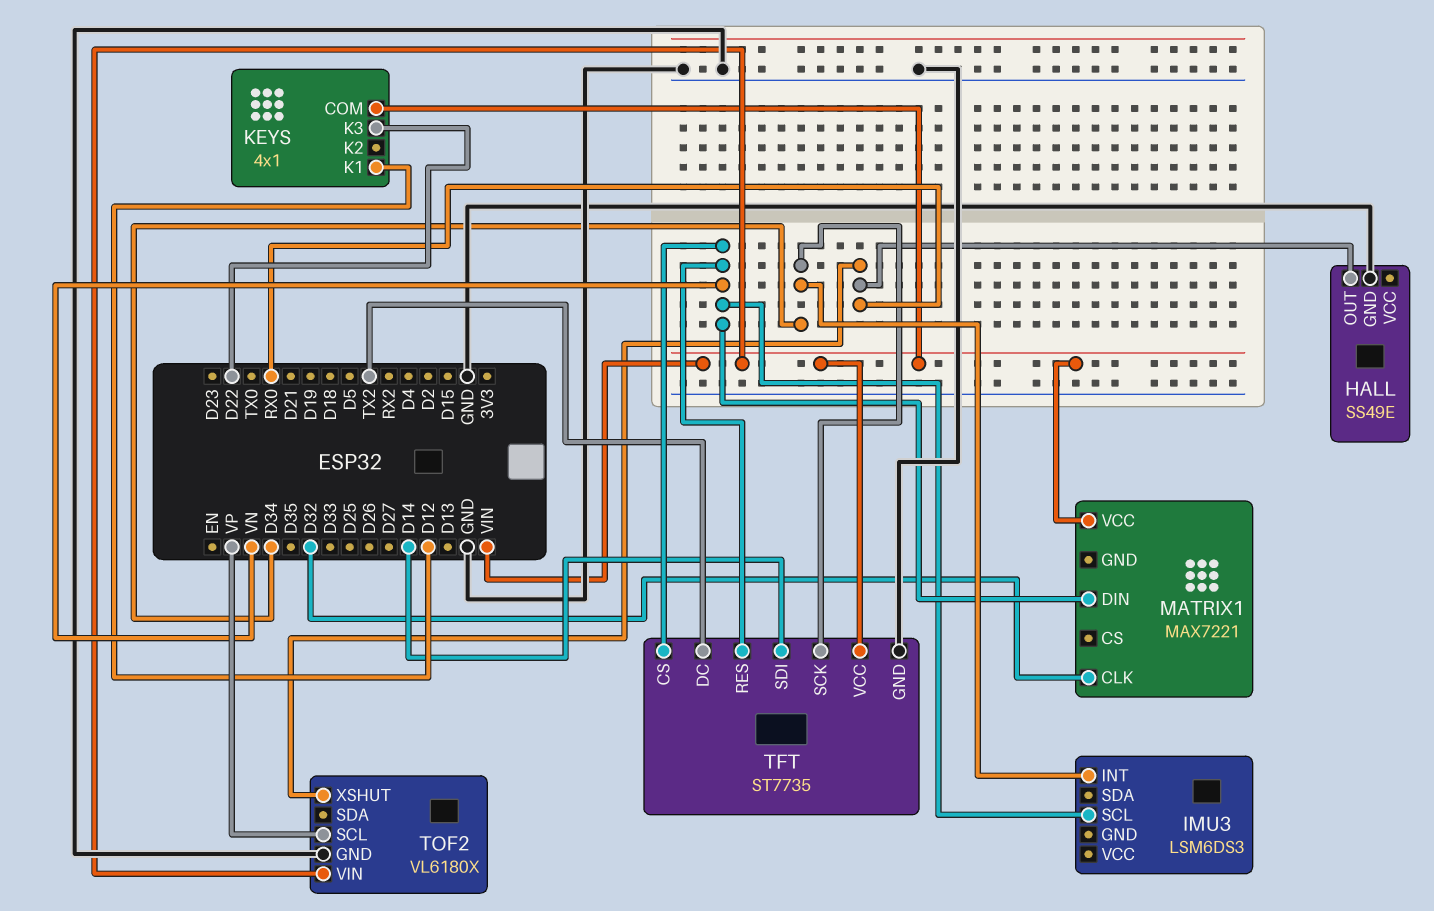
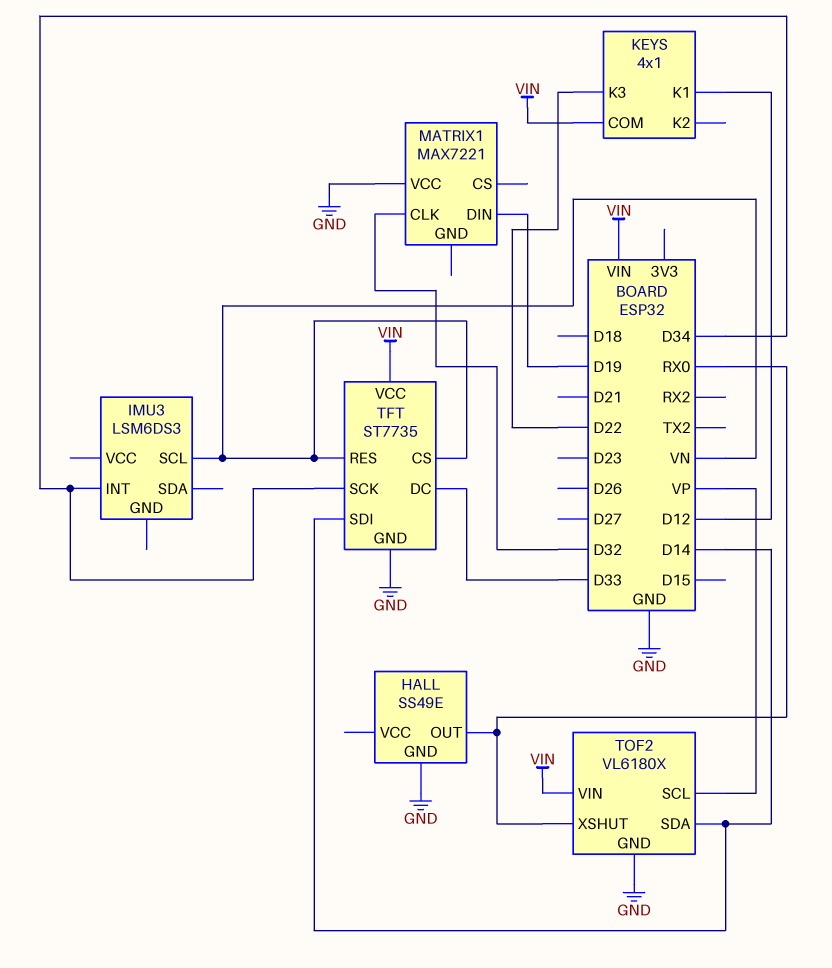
MATRIX1 pin DIN: VN -> D19
MATRIX1 pin VCC: VIN -> GND
TFT pin DC: TX2 -> D33
TOF2 pin SDA: none -> D14

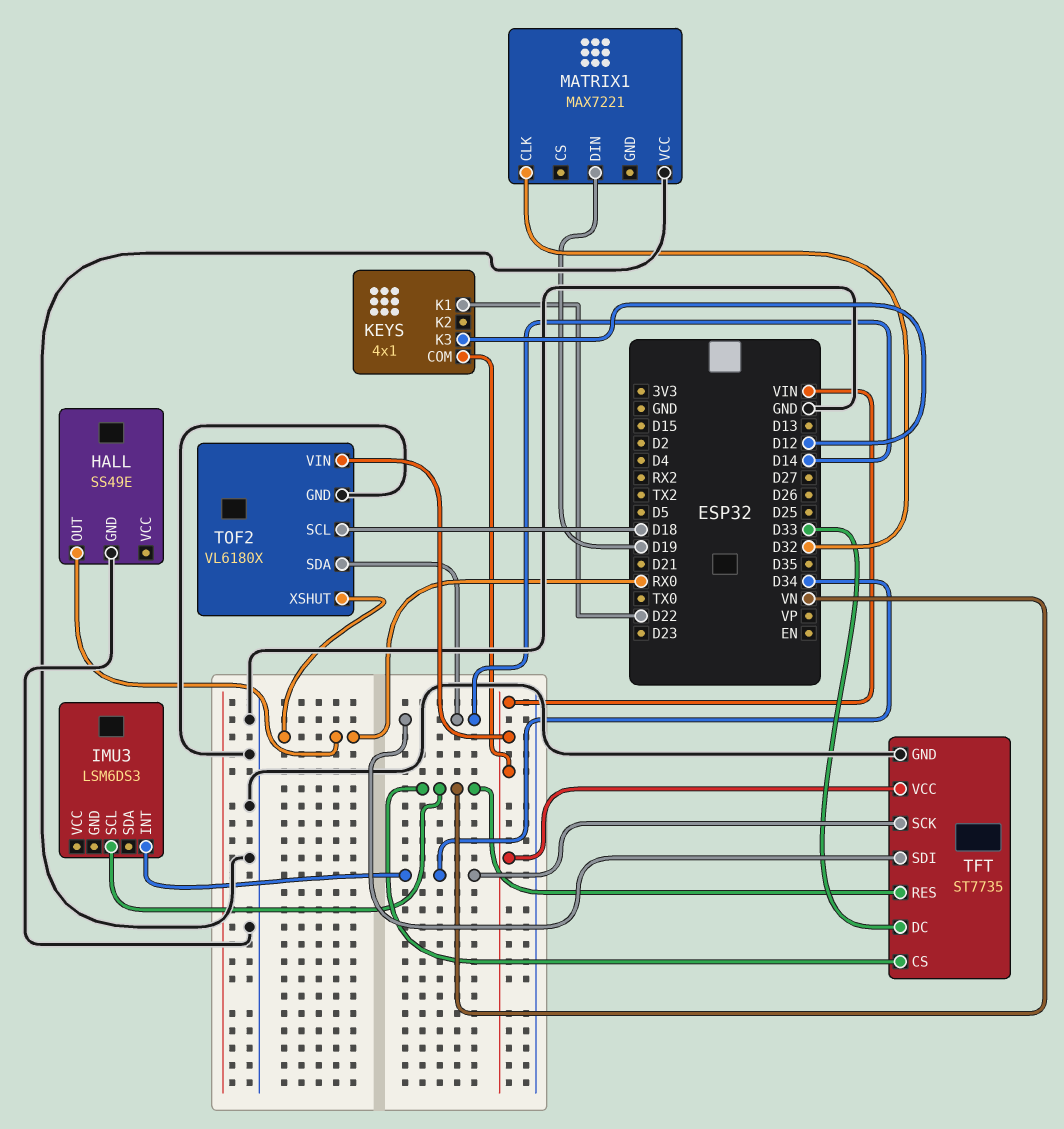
KEYS pin K1: D12 -> D22
KEYS pin K3: D22 -> D12
TOF2 pin SCL: VP -> D18

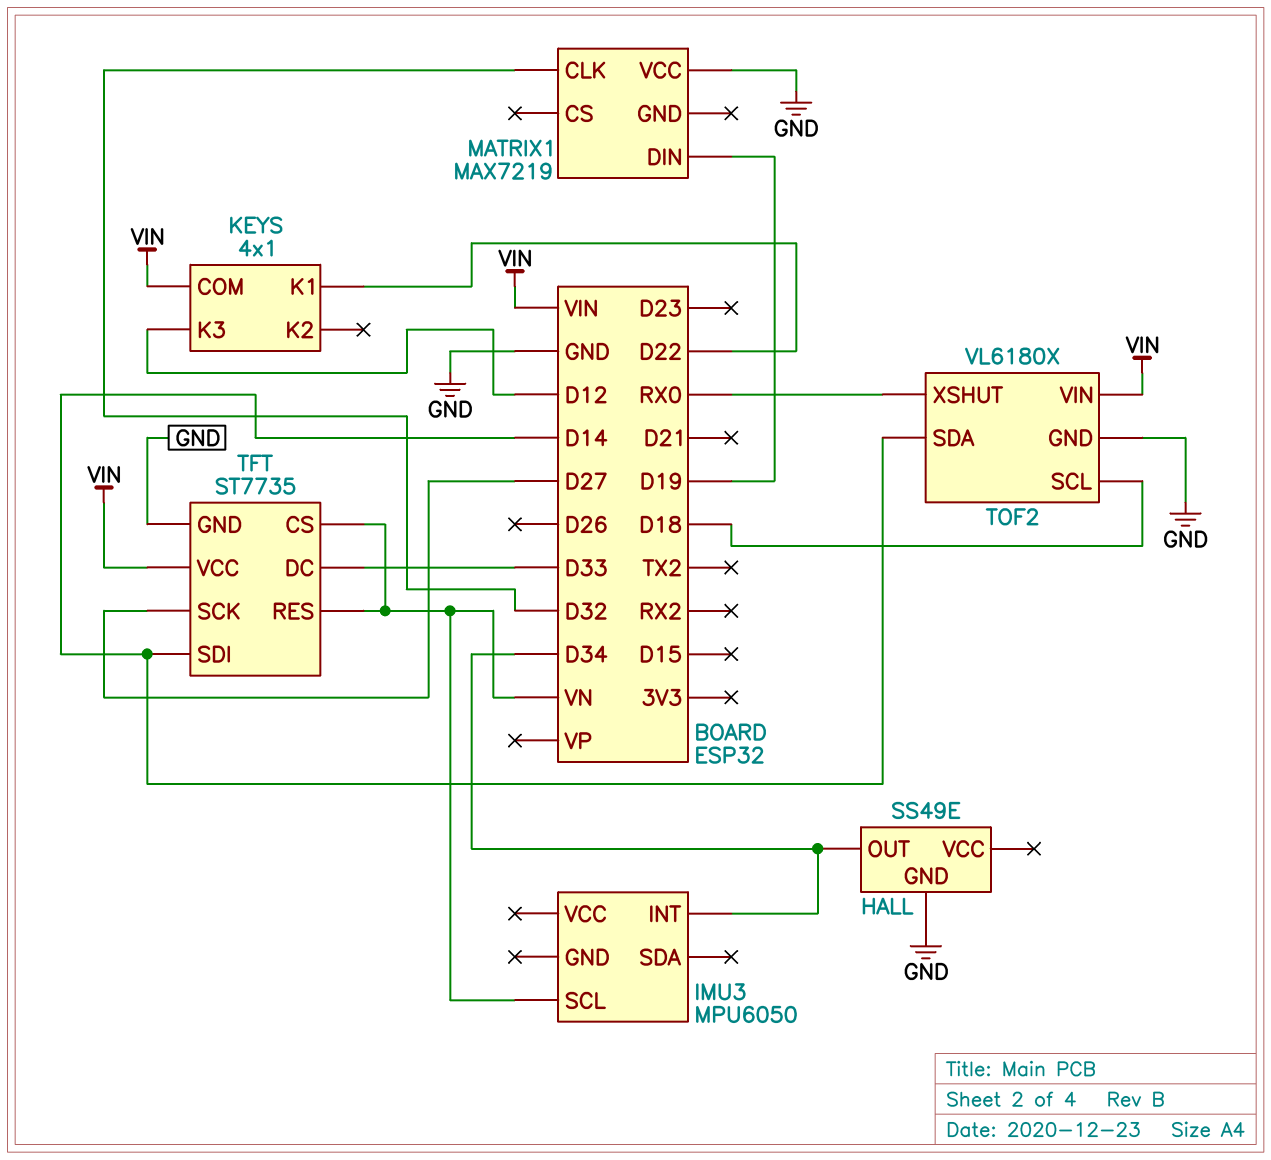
HALL pin OUT: RX0 -> D34
IMU3: LSM6DS3 -> MPU6050
MATRIX1: MAX7221 -> MAX7219
TFT pin SCK: D34 -> D27

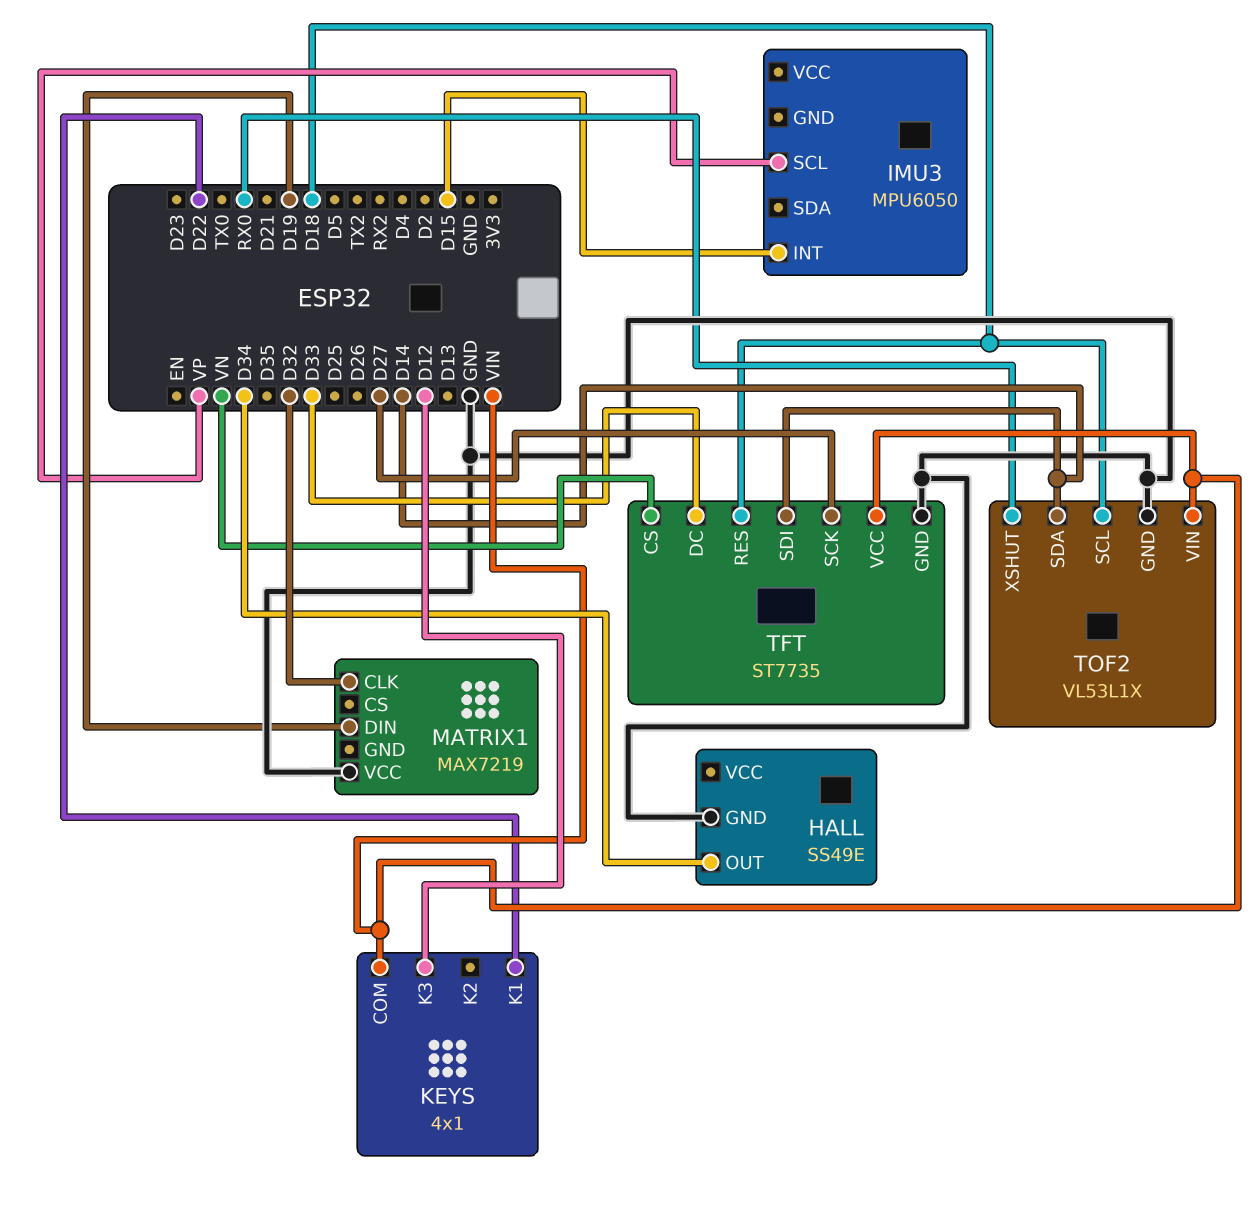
IMU3 pin INT: D34 -> D15
IMU3 pin SCL: VN -> VP
TFT pin RES: VN -> D18
TOF2: VL6180X -> VL53L1X

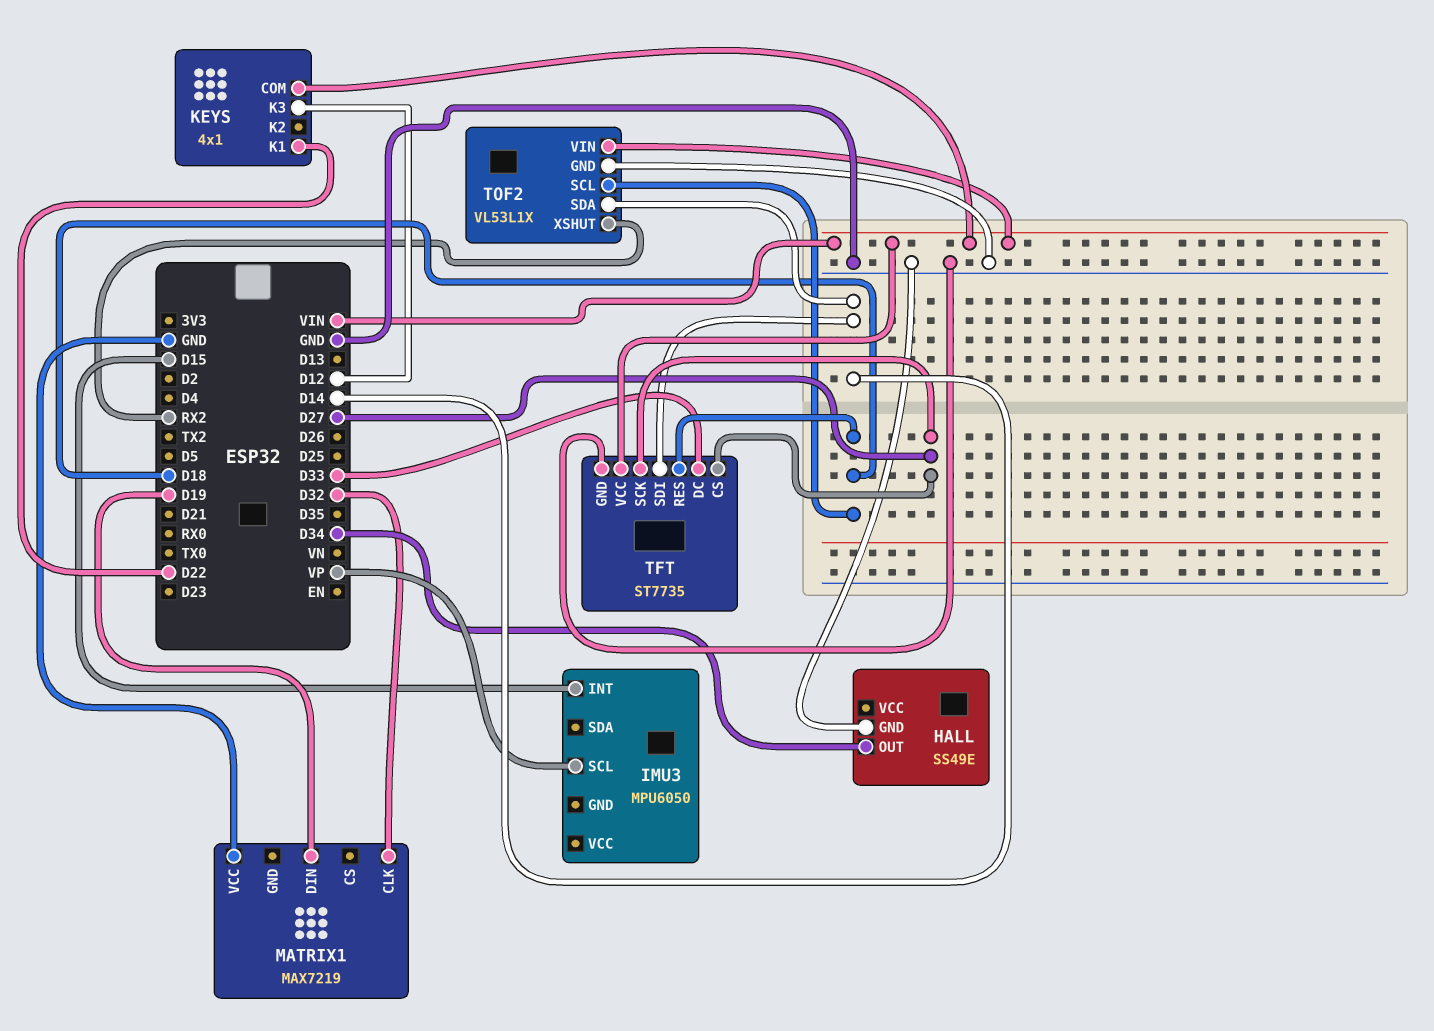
TFT pin CS: VN -> D27
TOF2 pin XSHUT: RX0 -> RX2

